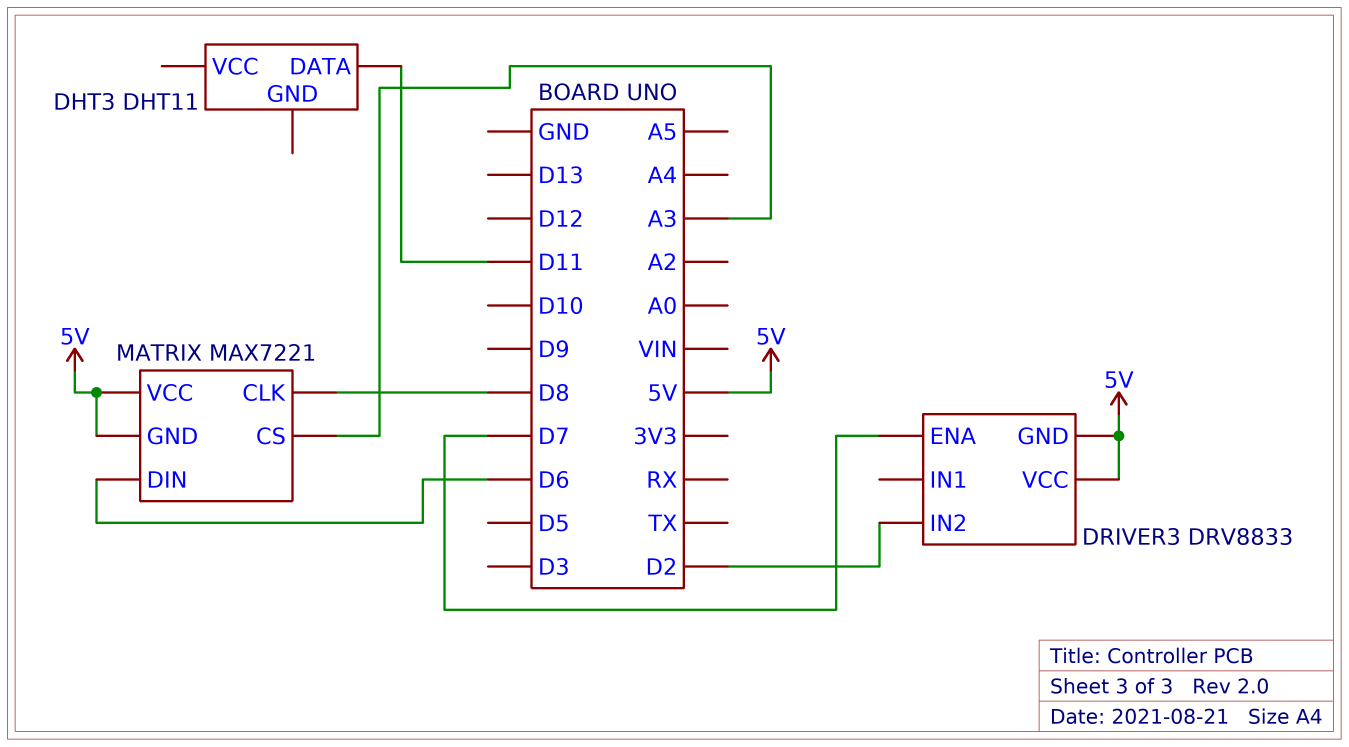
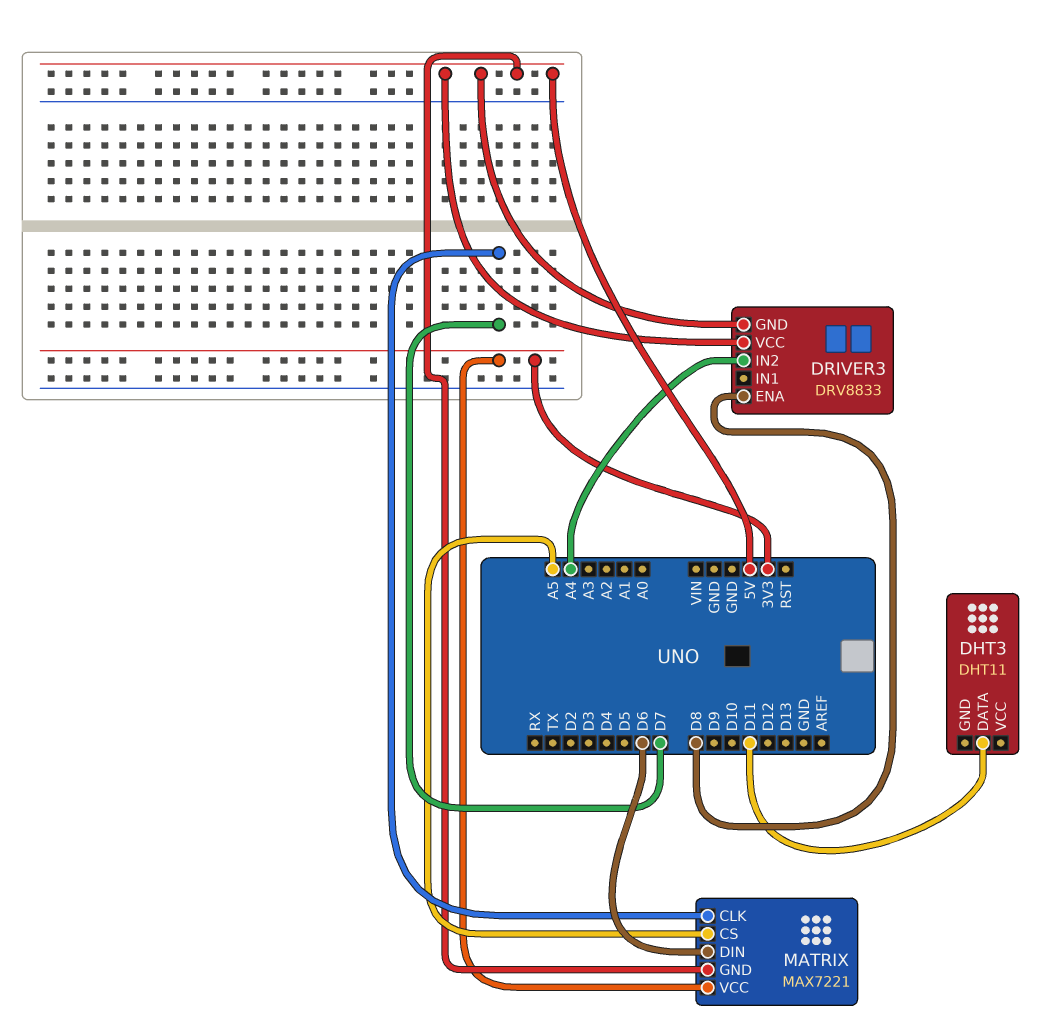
DRIVER3 pin ENA: D7 -> D8
DRIVER3 pin IN2: D2 -> A4
MATRIX pin CLK: D8 -> D7
MATRIX pin CS: A3 -> A5
MATRIX pin VCC: 5V -> 3V3

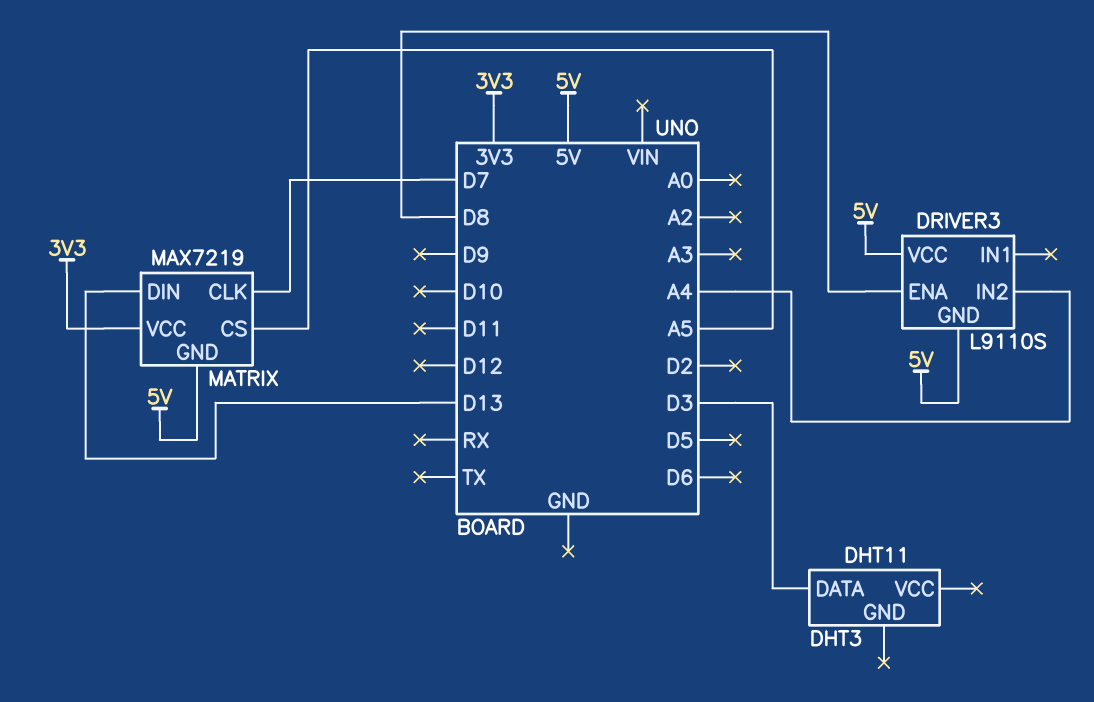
DHT3 pin DATA: D11 -> D3
DRIVER3: DRV8833 -> L9110S
MATRIX: MAX7221 -> MAX7219
MATRIX pin DIN: D6 -> D13

